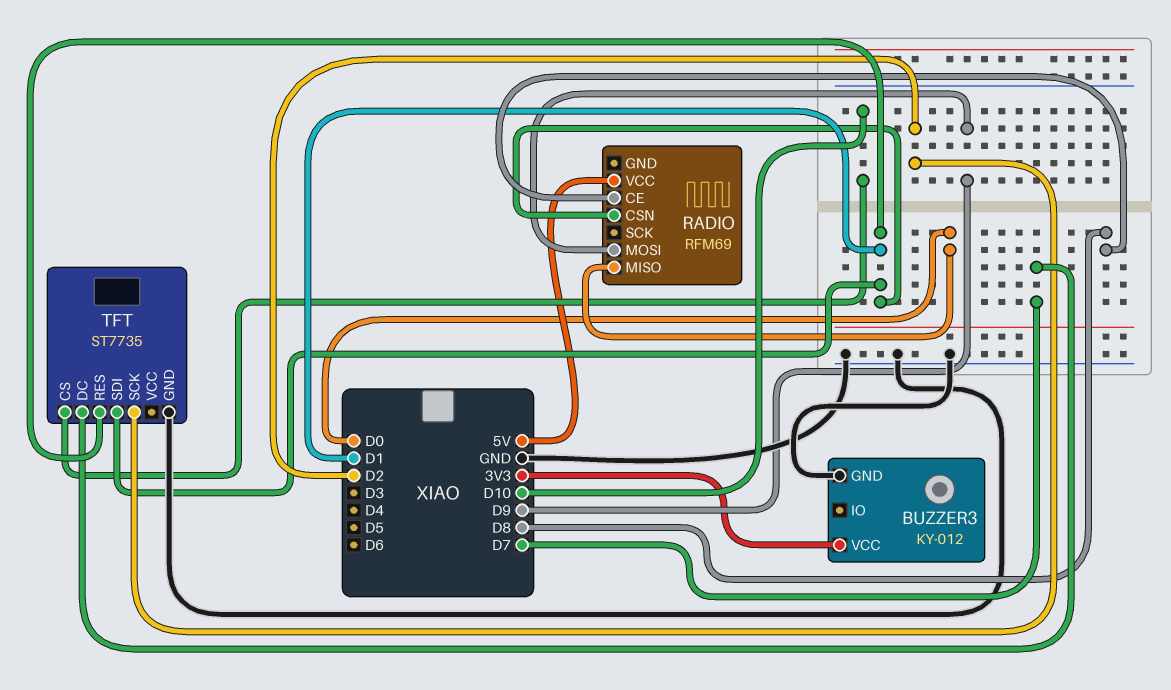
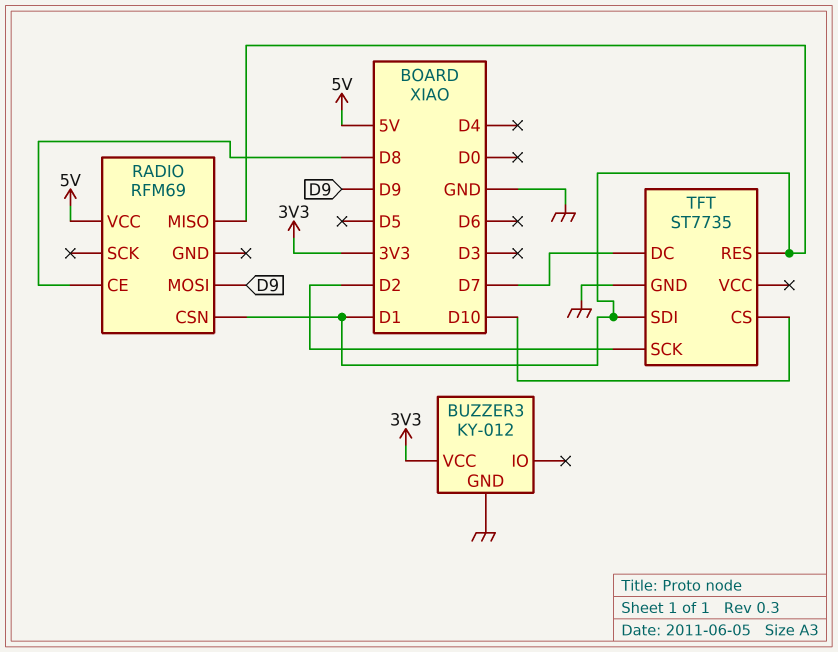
RADIO pin MISO: D0 -> D1

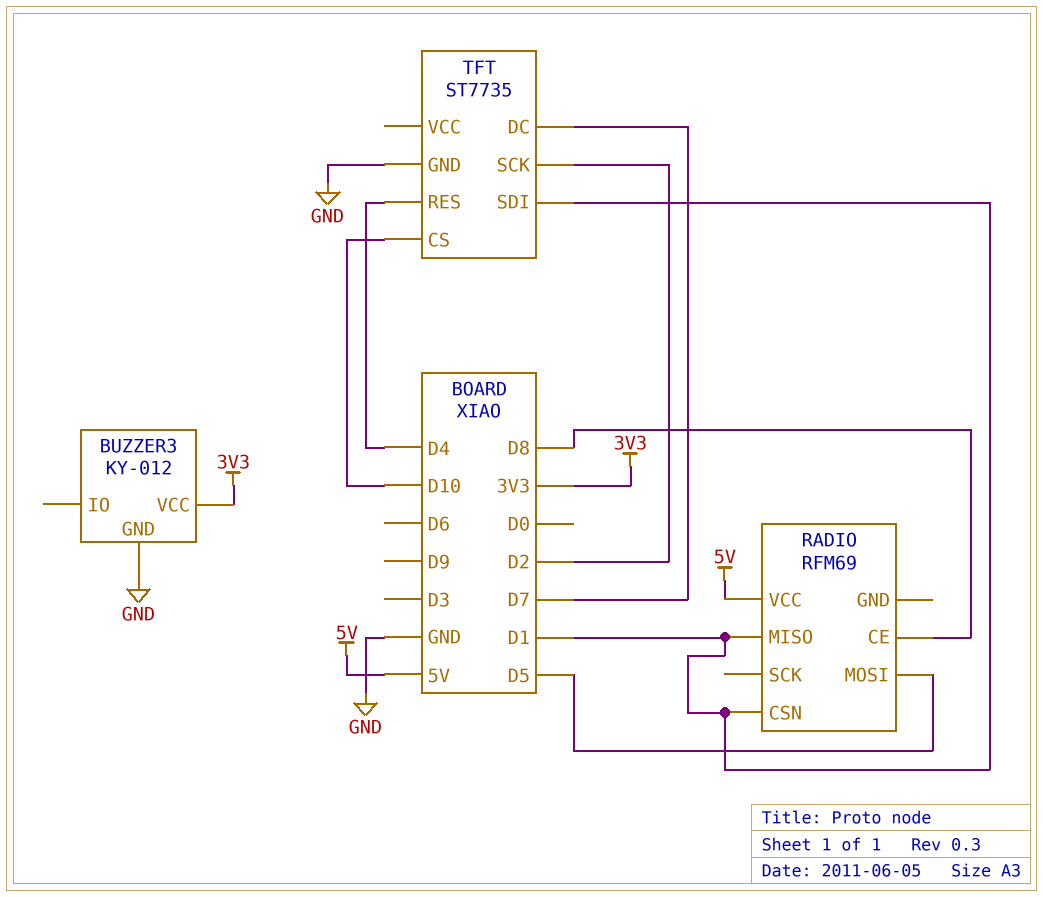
RADIO pin MOSI: D9 -> D5
TFT pin RES: D1 -> D4

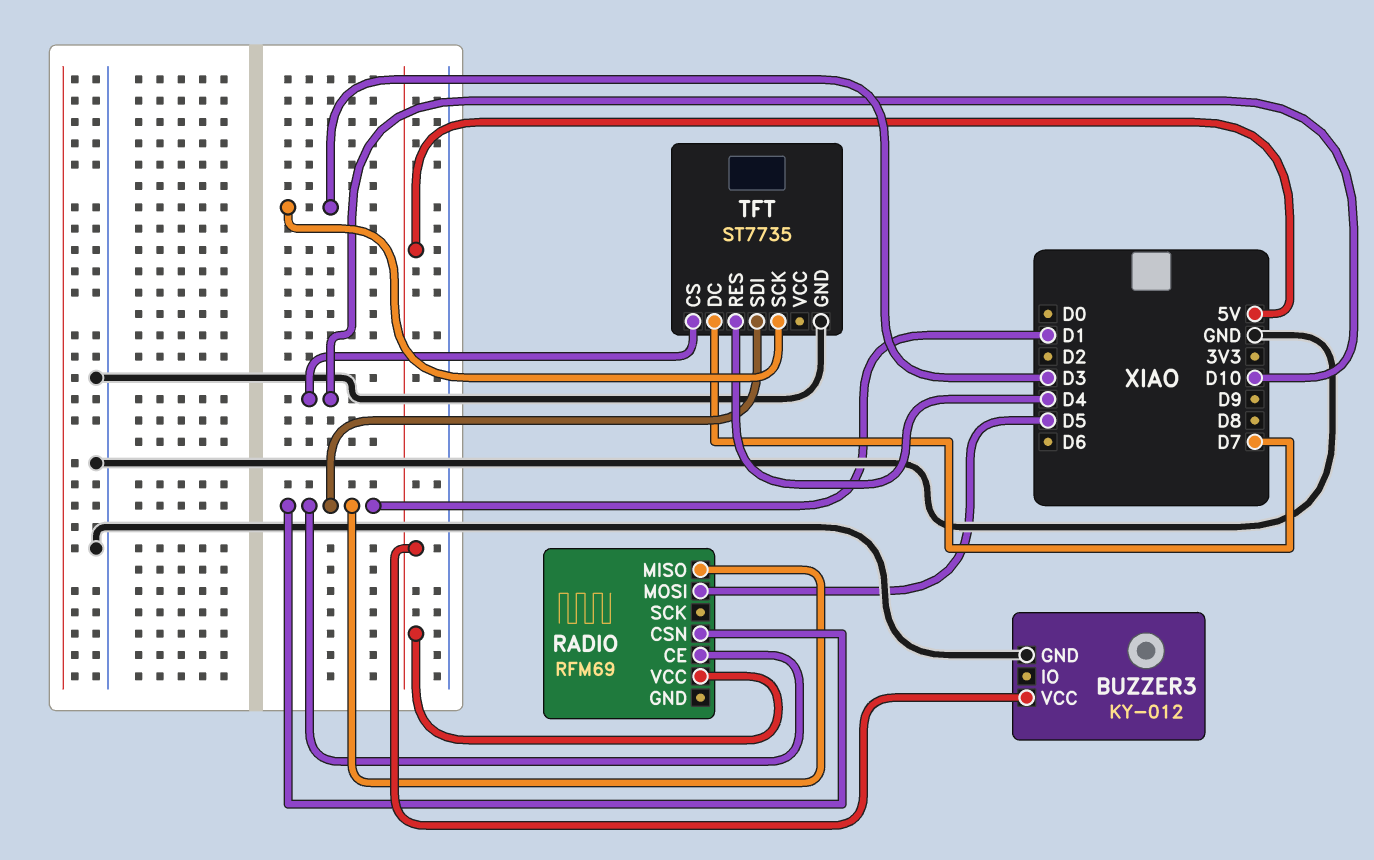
BUZZER3 pin VCC: 3V3 -> 5V
RADIO pin CE: D8 -> D1
TFT pin SCK: D2 -> D3

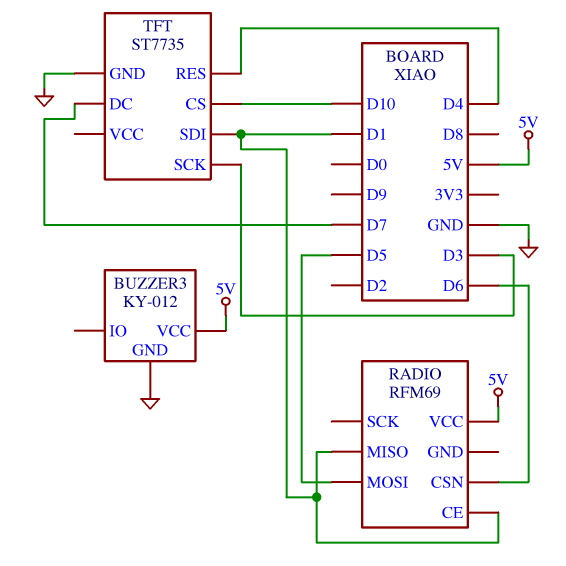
RADIO pin CSN: D1 -> D6

